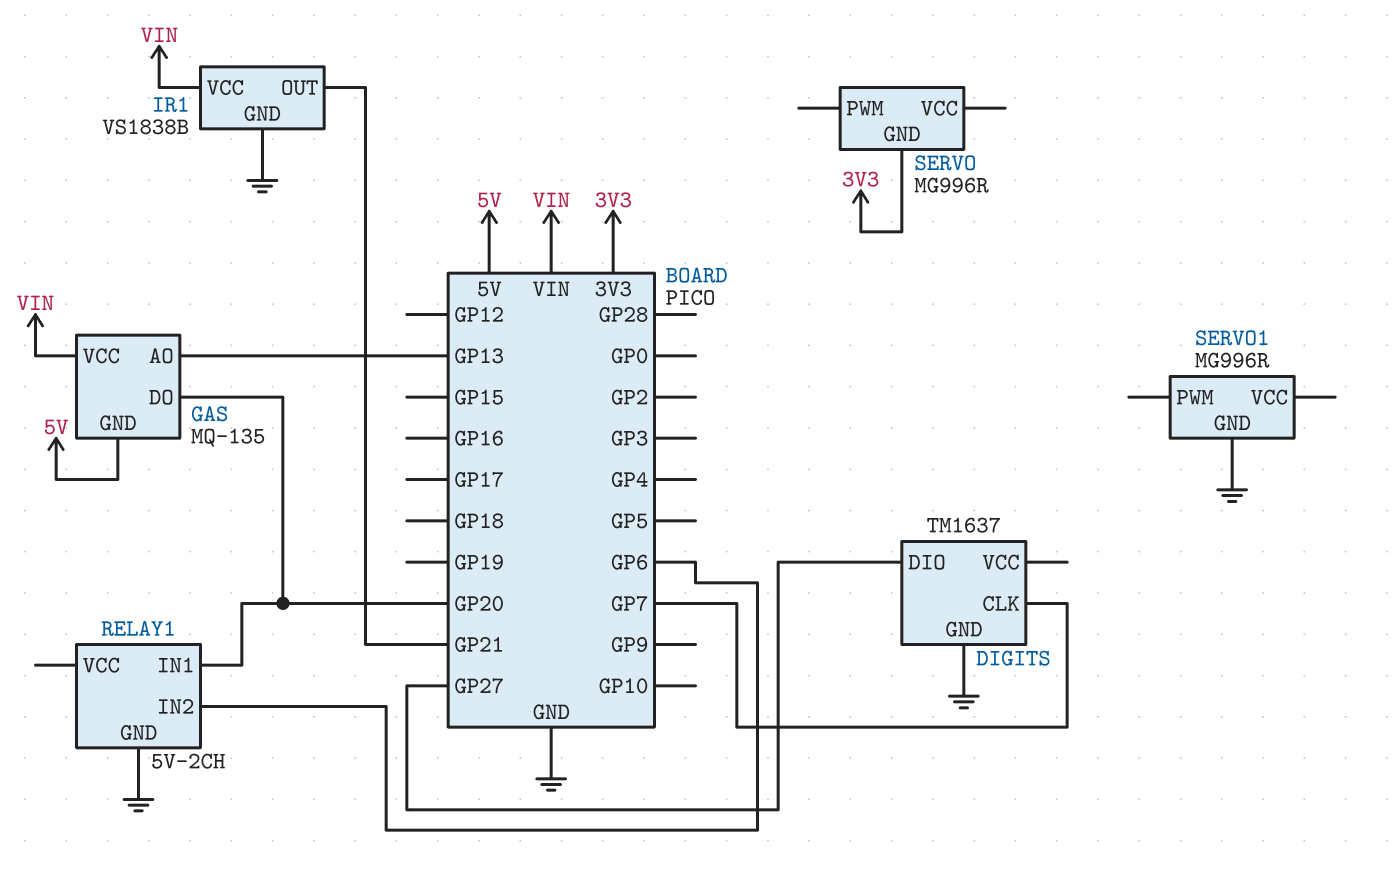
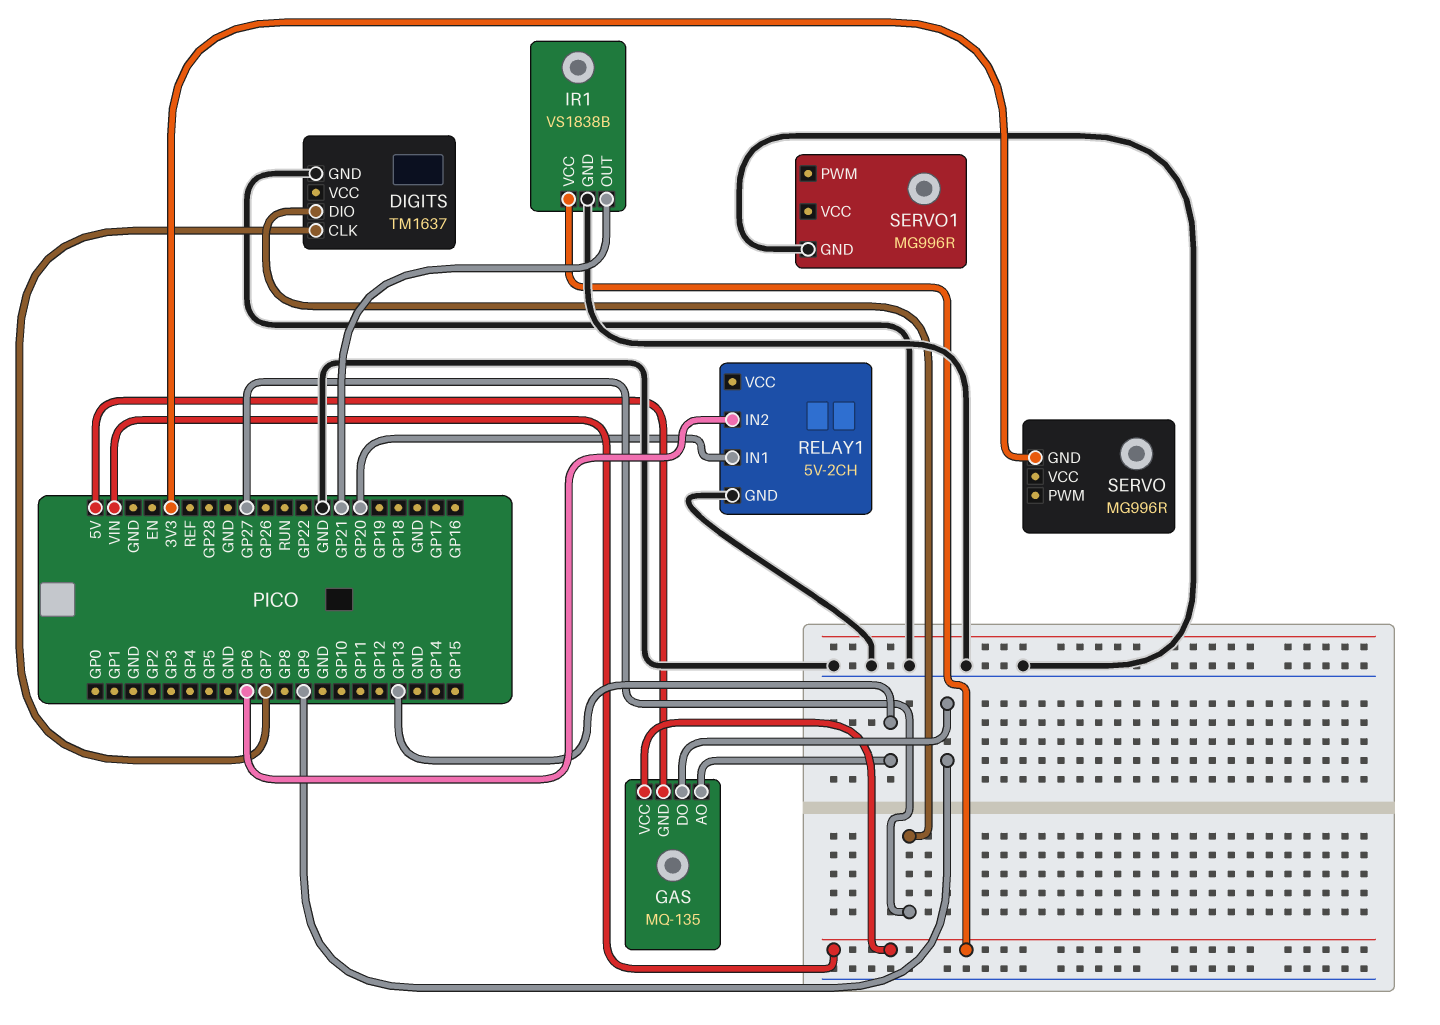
GAS pin DO: GP20 -> GP9

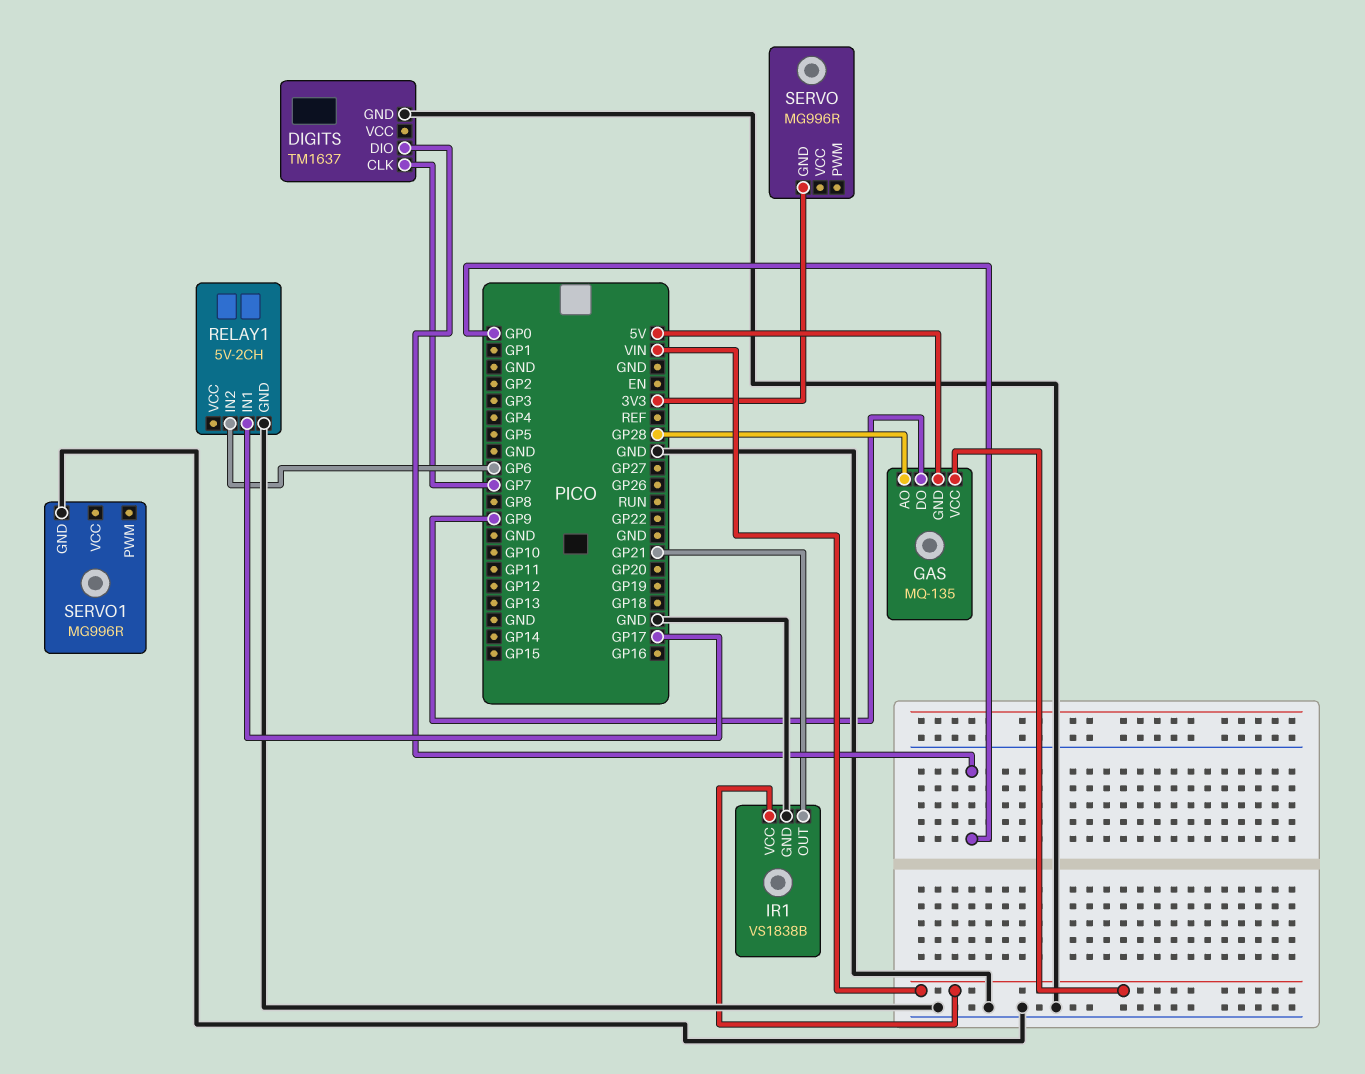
DIGITS pin DIO: GP27 -> GP0
GAS pin AO: GP13 -> GP28
RELAY1 pin IN1: GP20 -> GP17

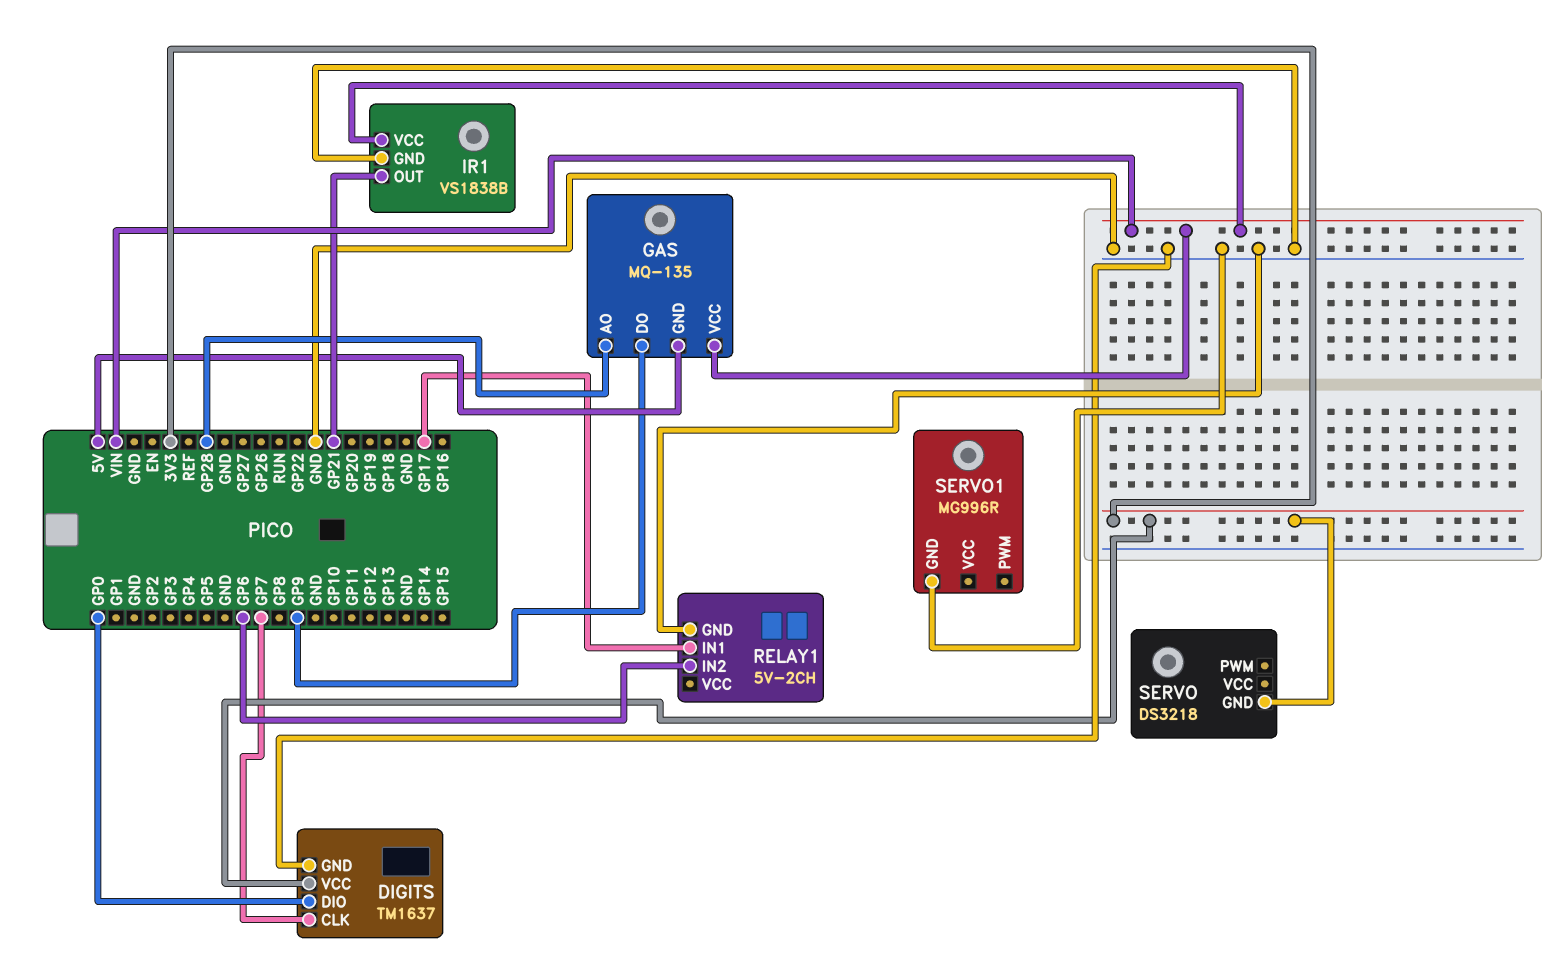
DIGITS pin VCC: none -> 3V3
SERVO: MG996R -> DS3218

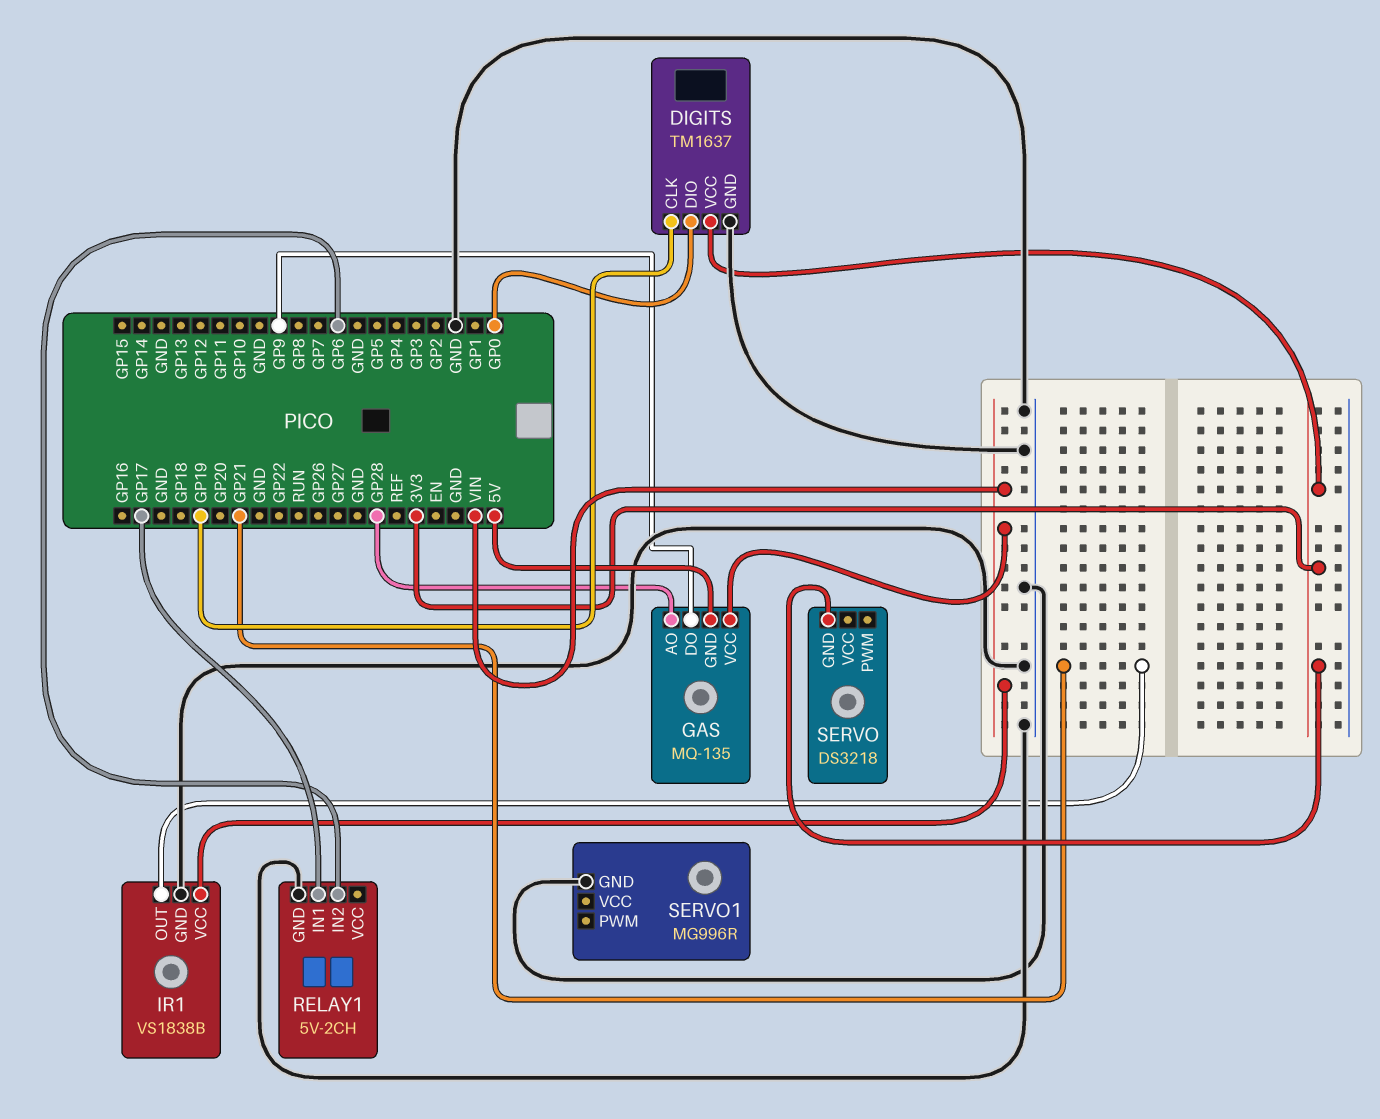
DIGITS pin CLK: GP7 -> GP19

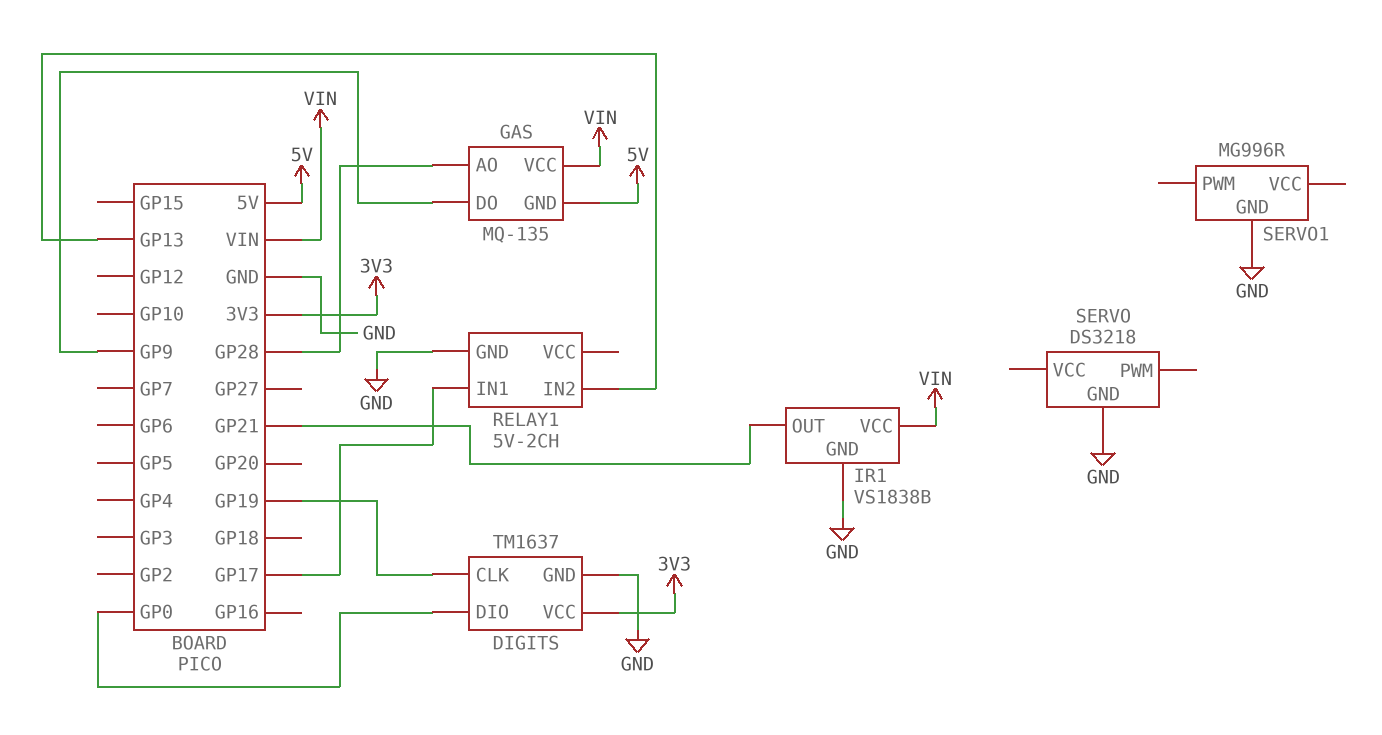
RELAY1 pin IN2: GP6 -> GP13
SERVO pin GND: 3V3 -> GND

